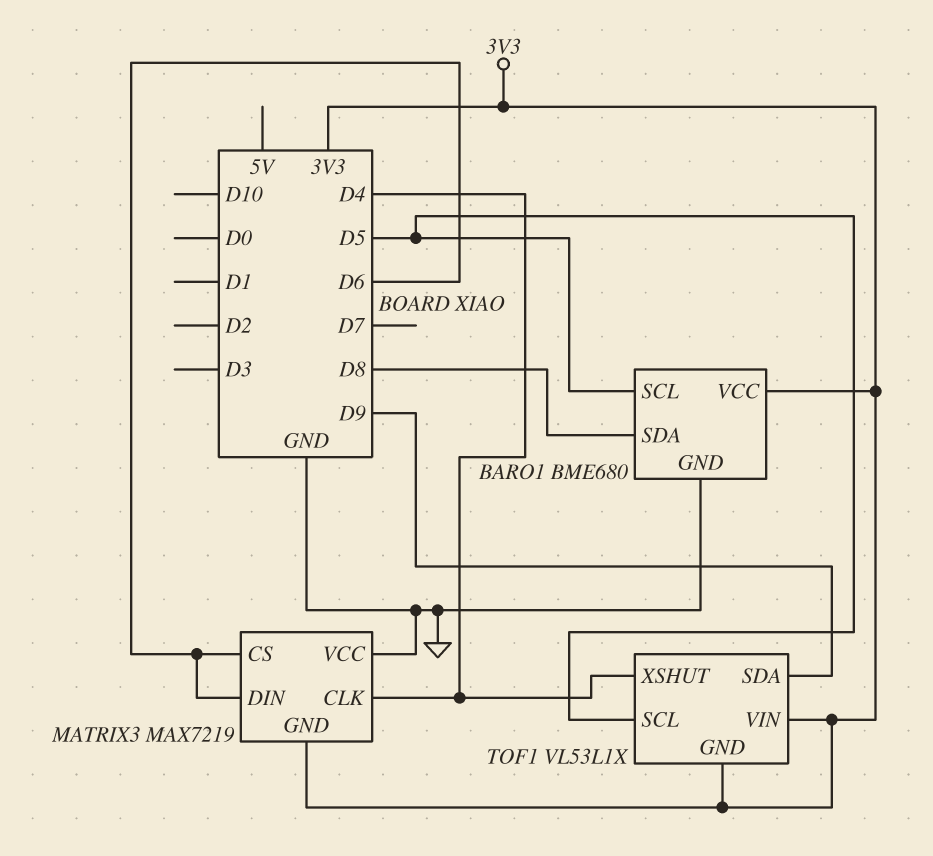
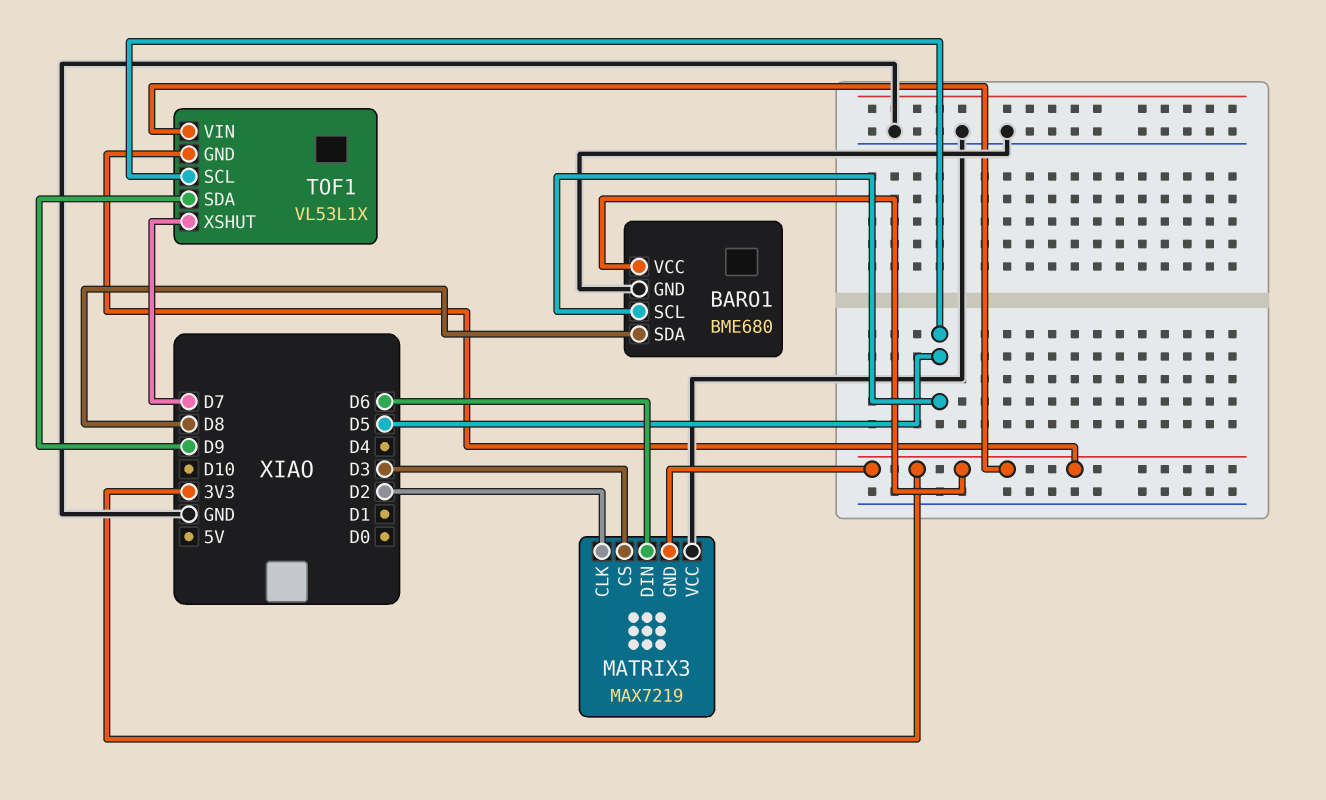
MATRIX3 pin CLK: D4 -> D2
MATRIX3 pin CS: D6 -> D3
TOF1 pin XSHUT: D4 -> D7

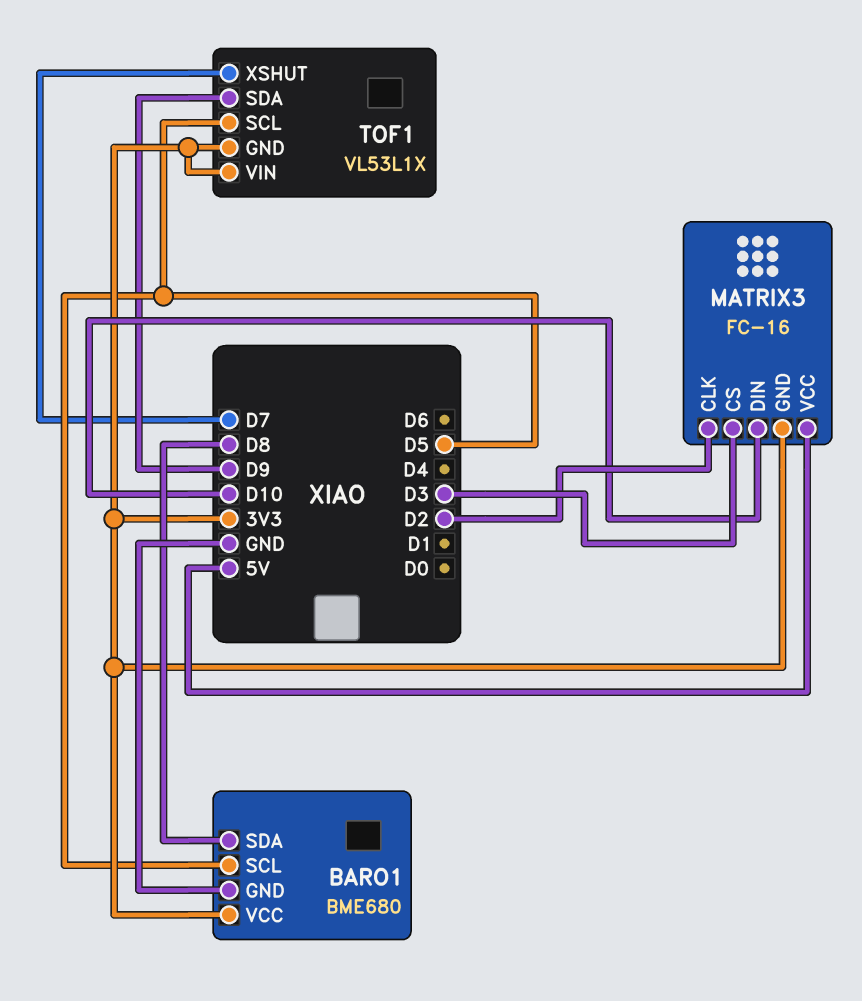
MATRIX3: MAX7219 -> FC-16
MATRIX3 pin DIN: D6 -> D10
MATRIX3 pin VCC: GND -> 5V

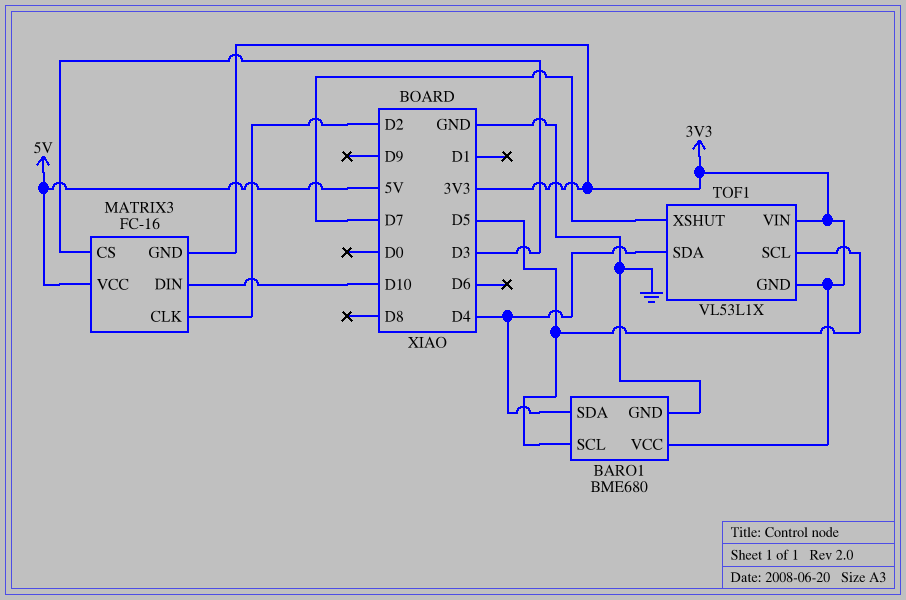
BARO1 pin SDA: D8 -> D4
TOF1 pin SDA: D9 -> D4

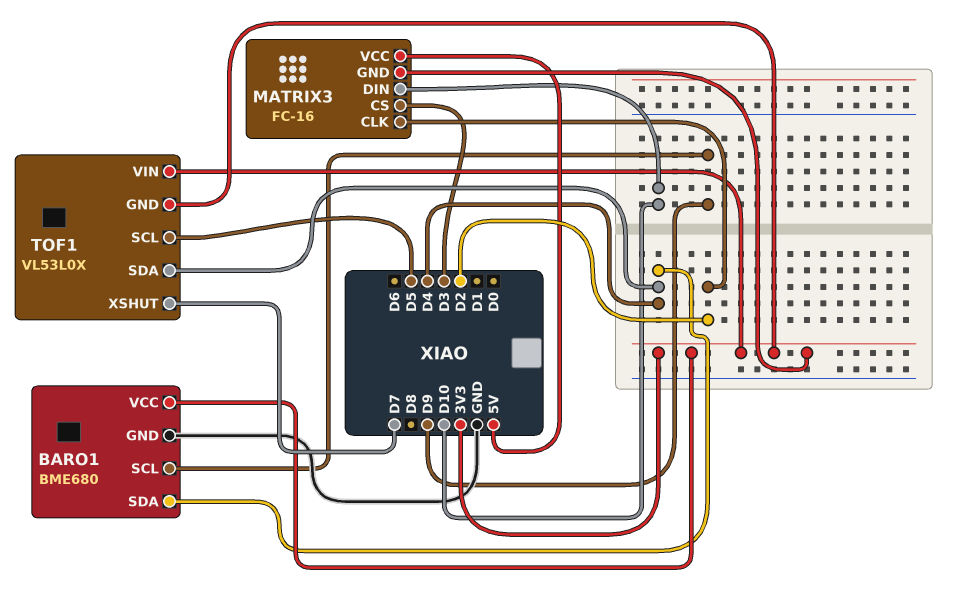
BARO1 pin SCL: D5 -> D9
TOF1: VL53L1X -> VL53L0X

